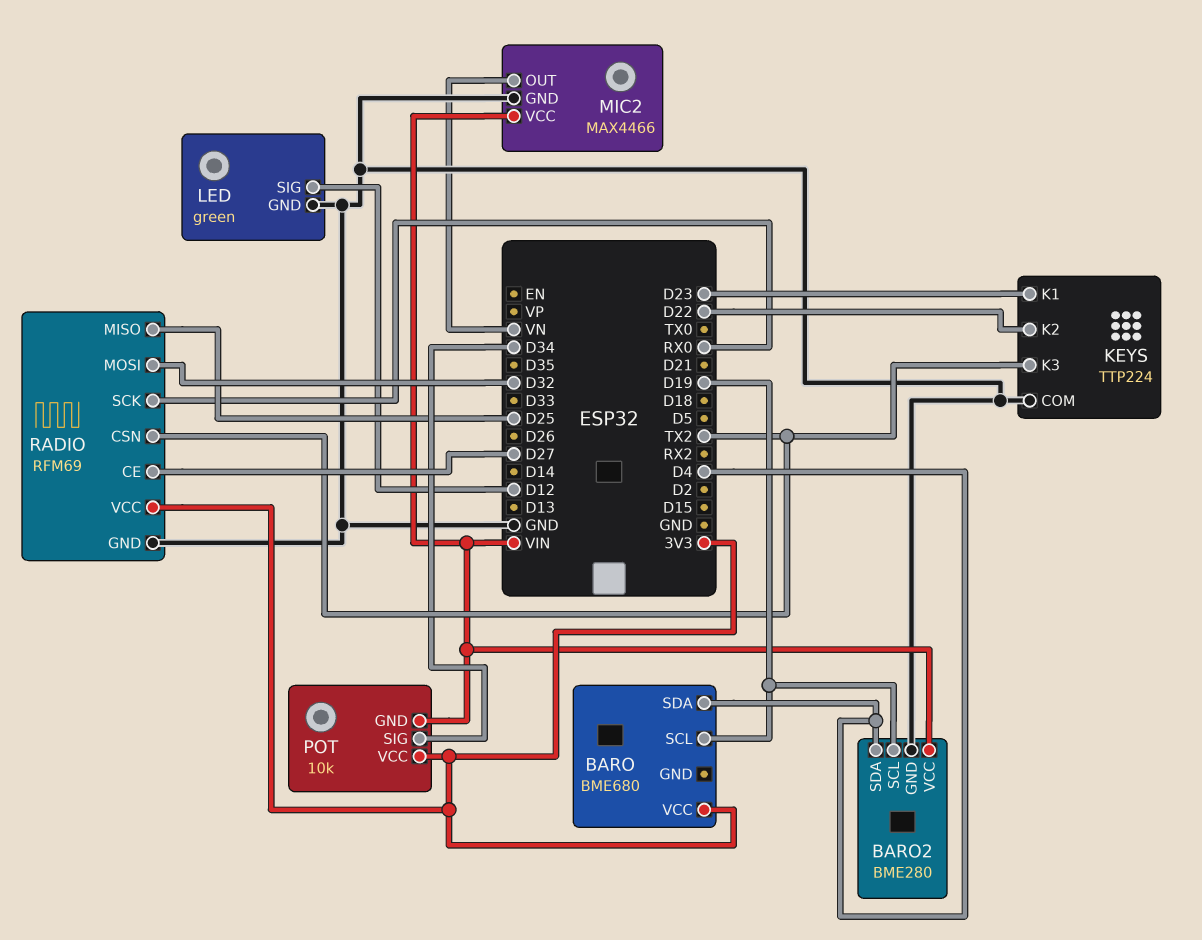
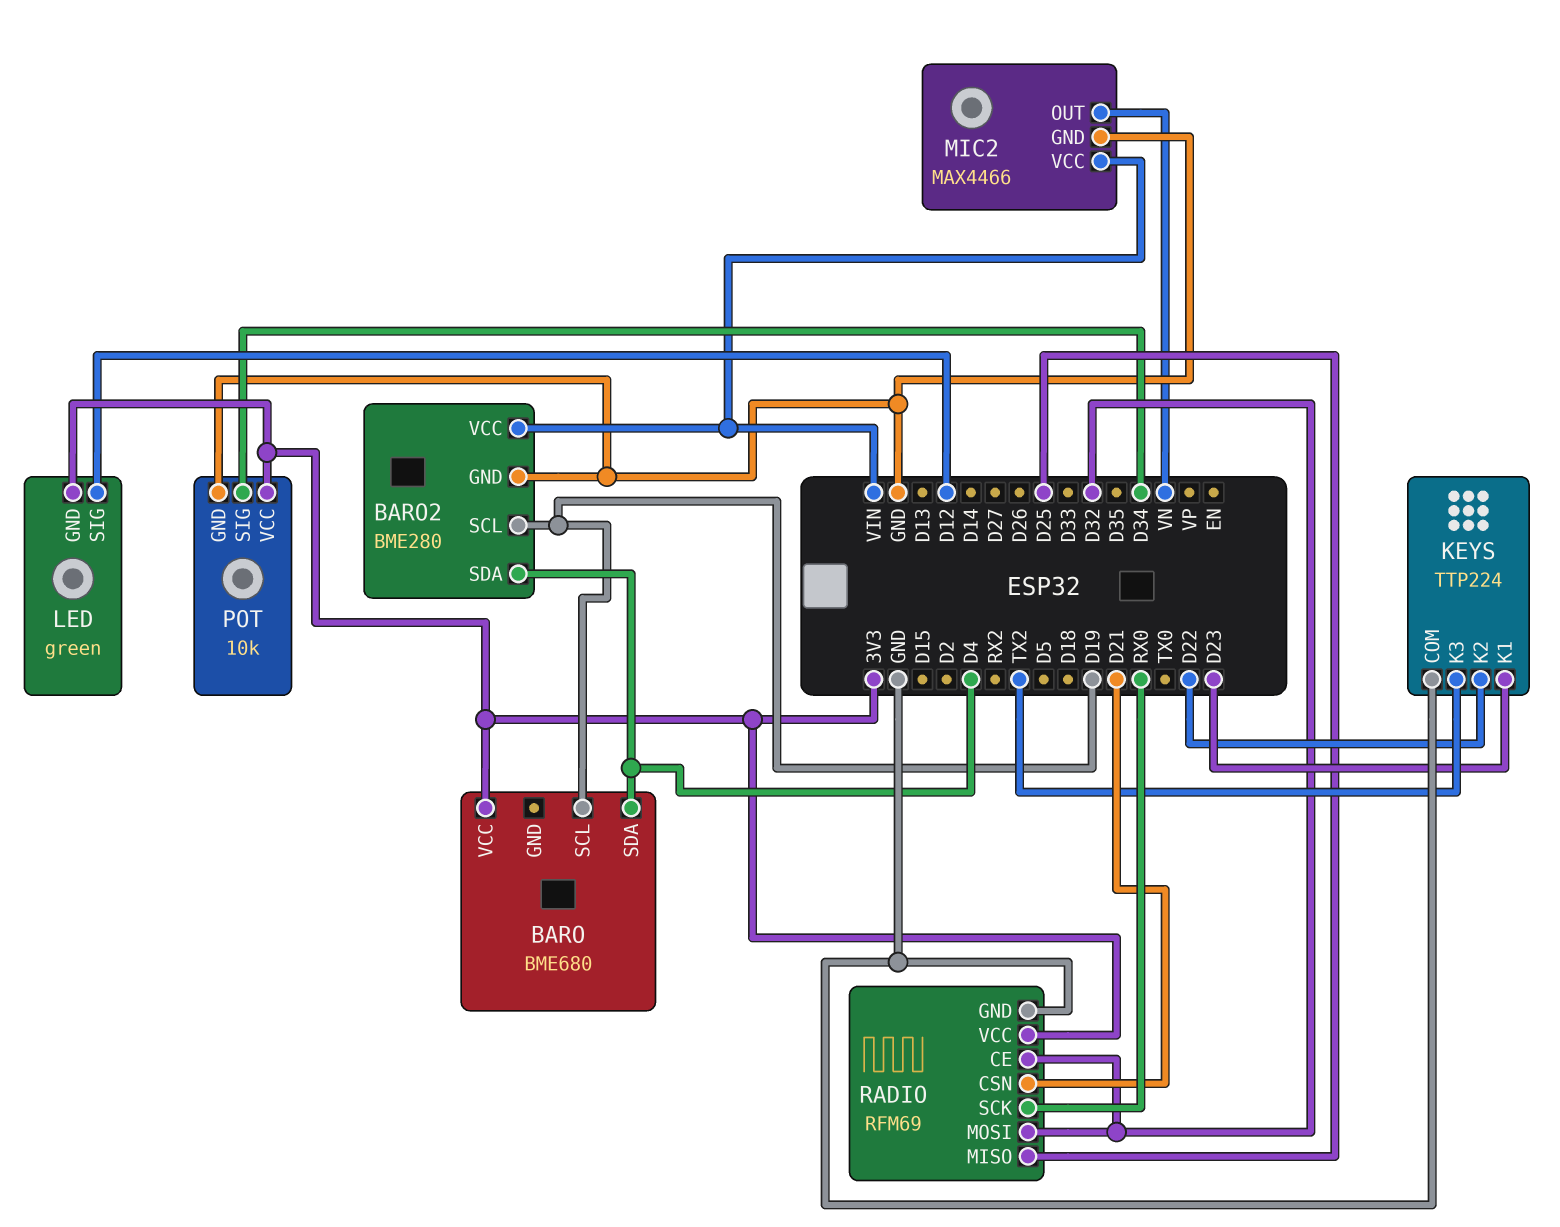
LED pin GND: GND -> 3V3
POT pin GND: VIN -> GND
RADIO pin CE: D27 -> D32
RADIO pin CSN: TX2 -> D21

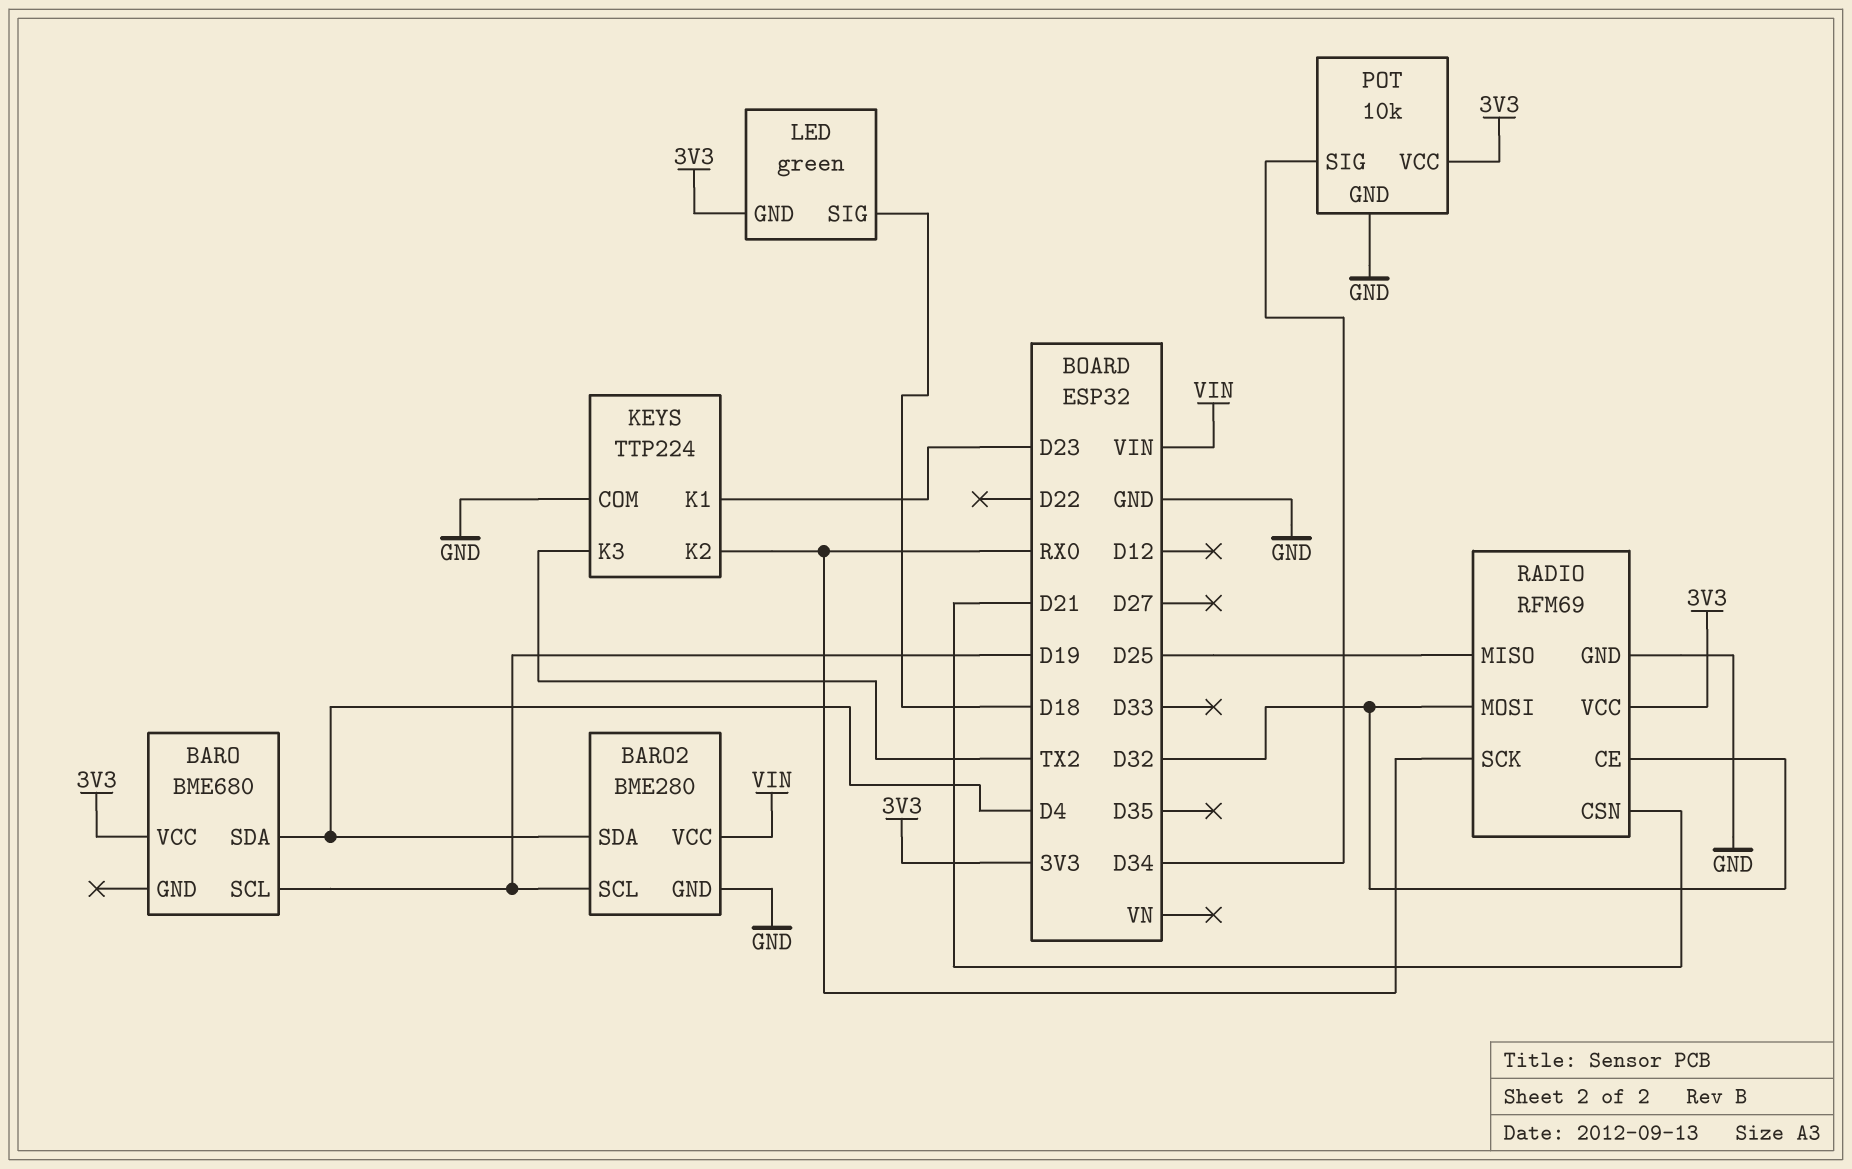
KEYS pin K2: D22 -> RX0
LED pin SIG: D12 -> D18
MIC2: MAX4466 -> none
MIC2 pin GND: GND -> none
MIC2 pin OUT: VN -> none
MIC2 pin VCC: VIN -> none

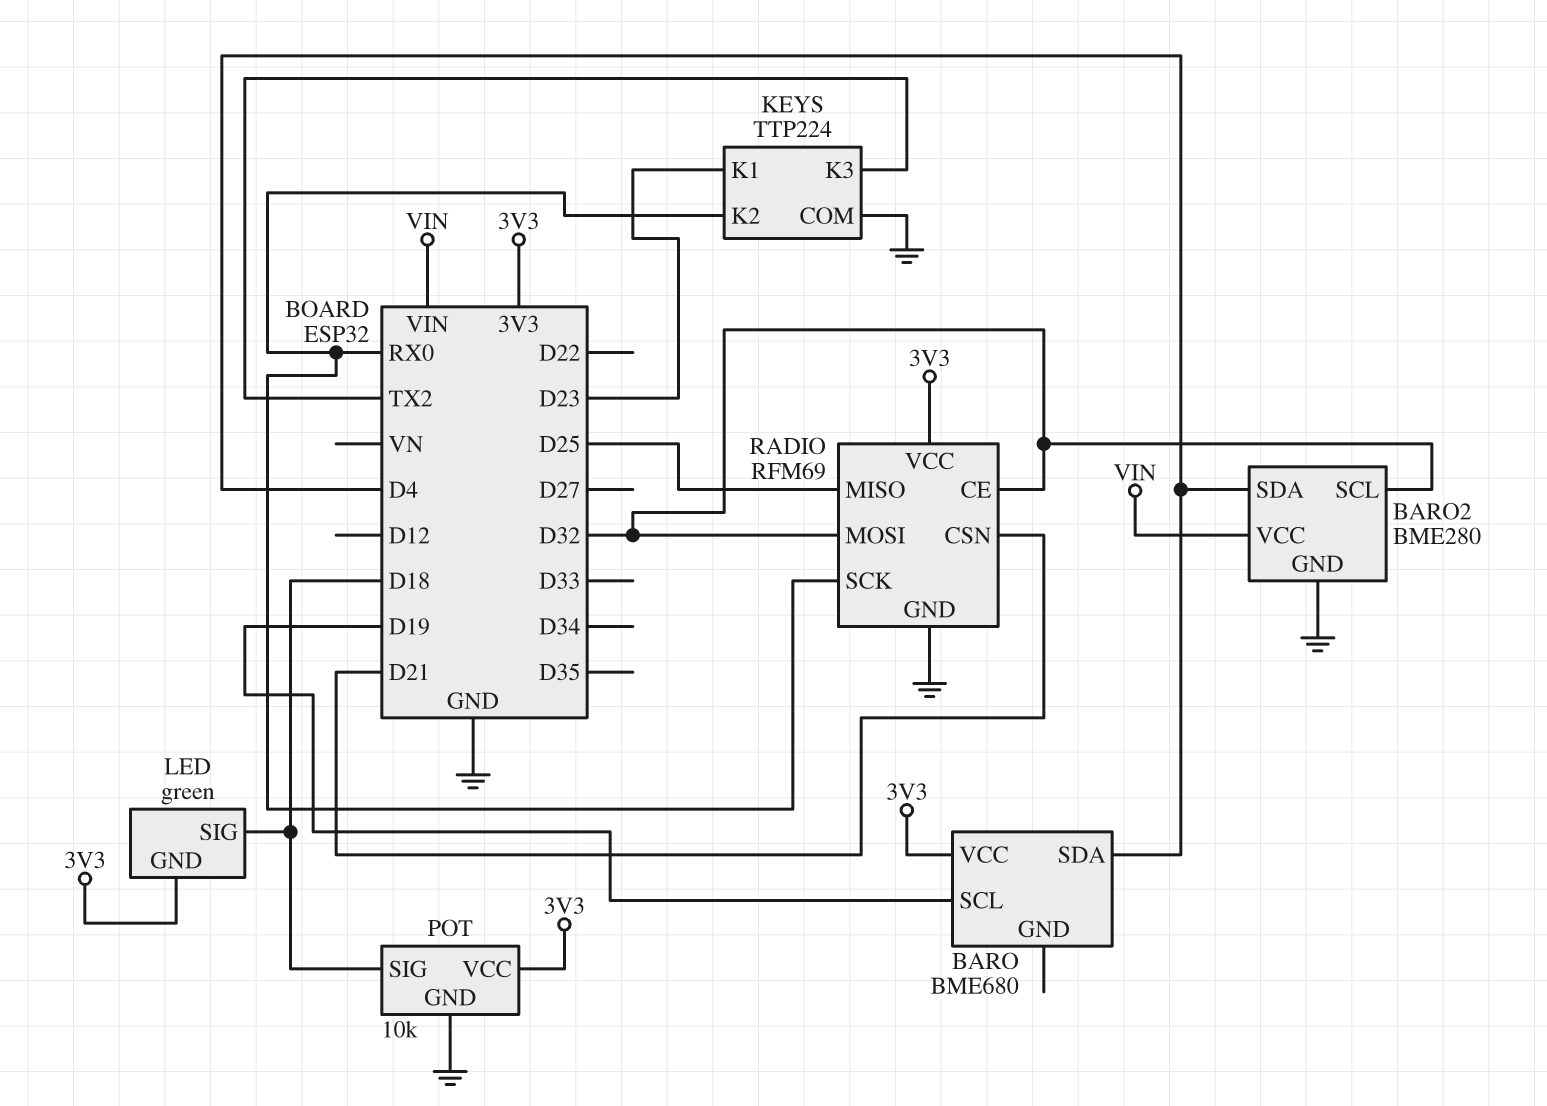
BARO2 pin SCL: D19 -> D32
POT pin SIG: D34 -> D18

